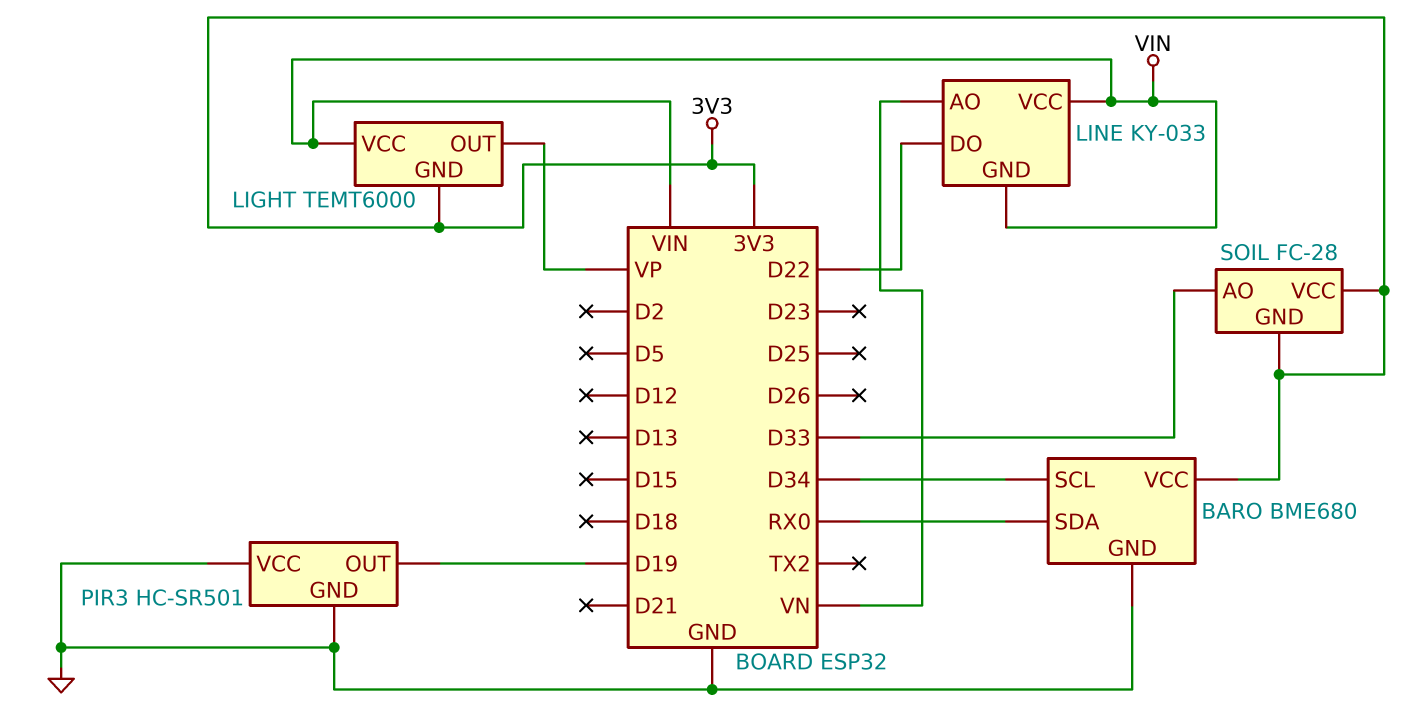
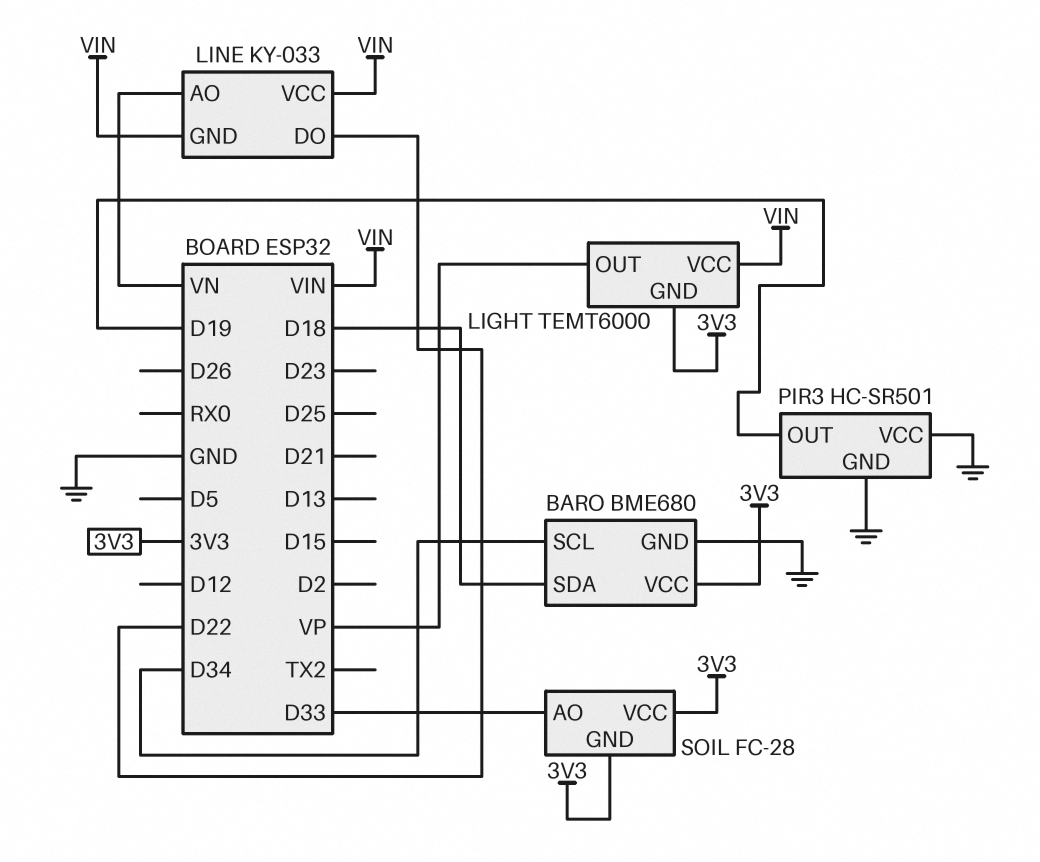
BARO pin SDA: RX0 -> D18

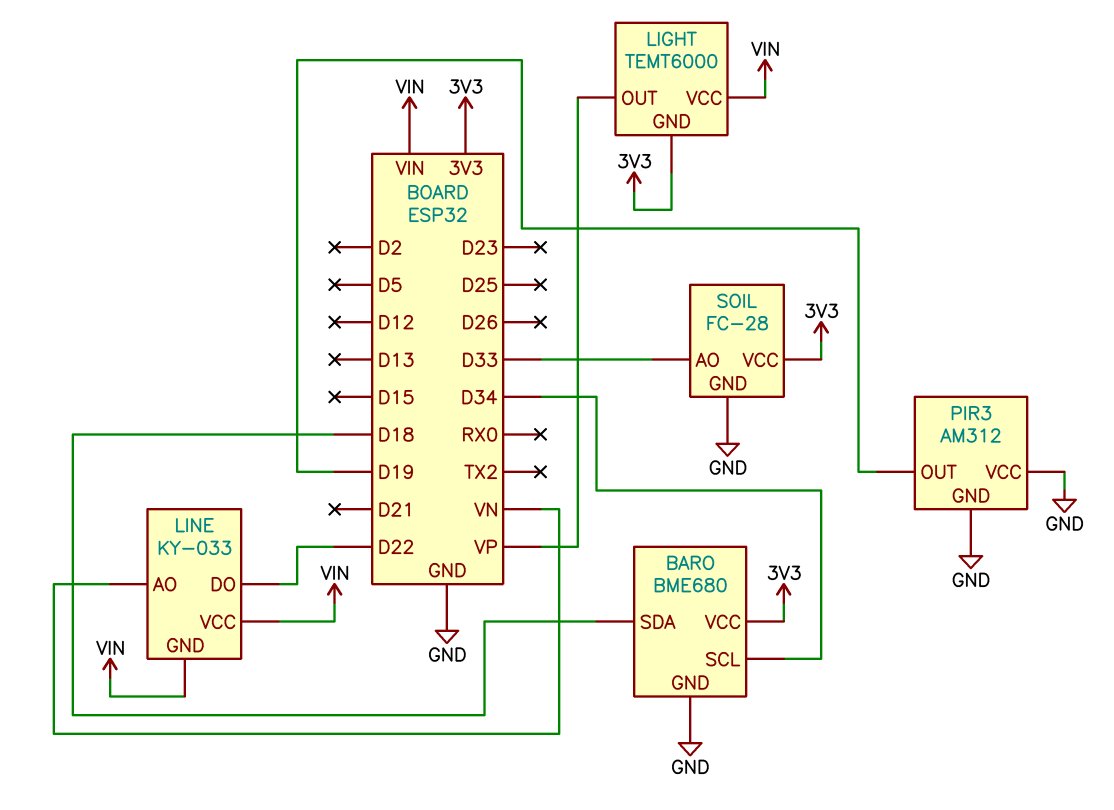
PIR3: HC-SR501 -> AM312
SOIL pin GND: 3V3 -> GND

